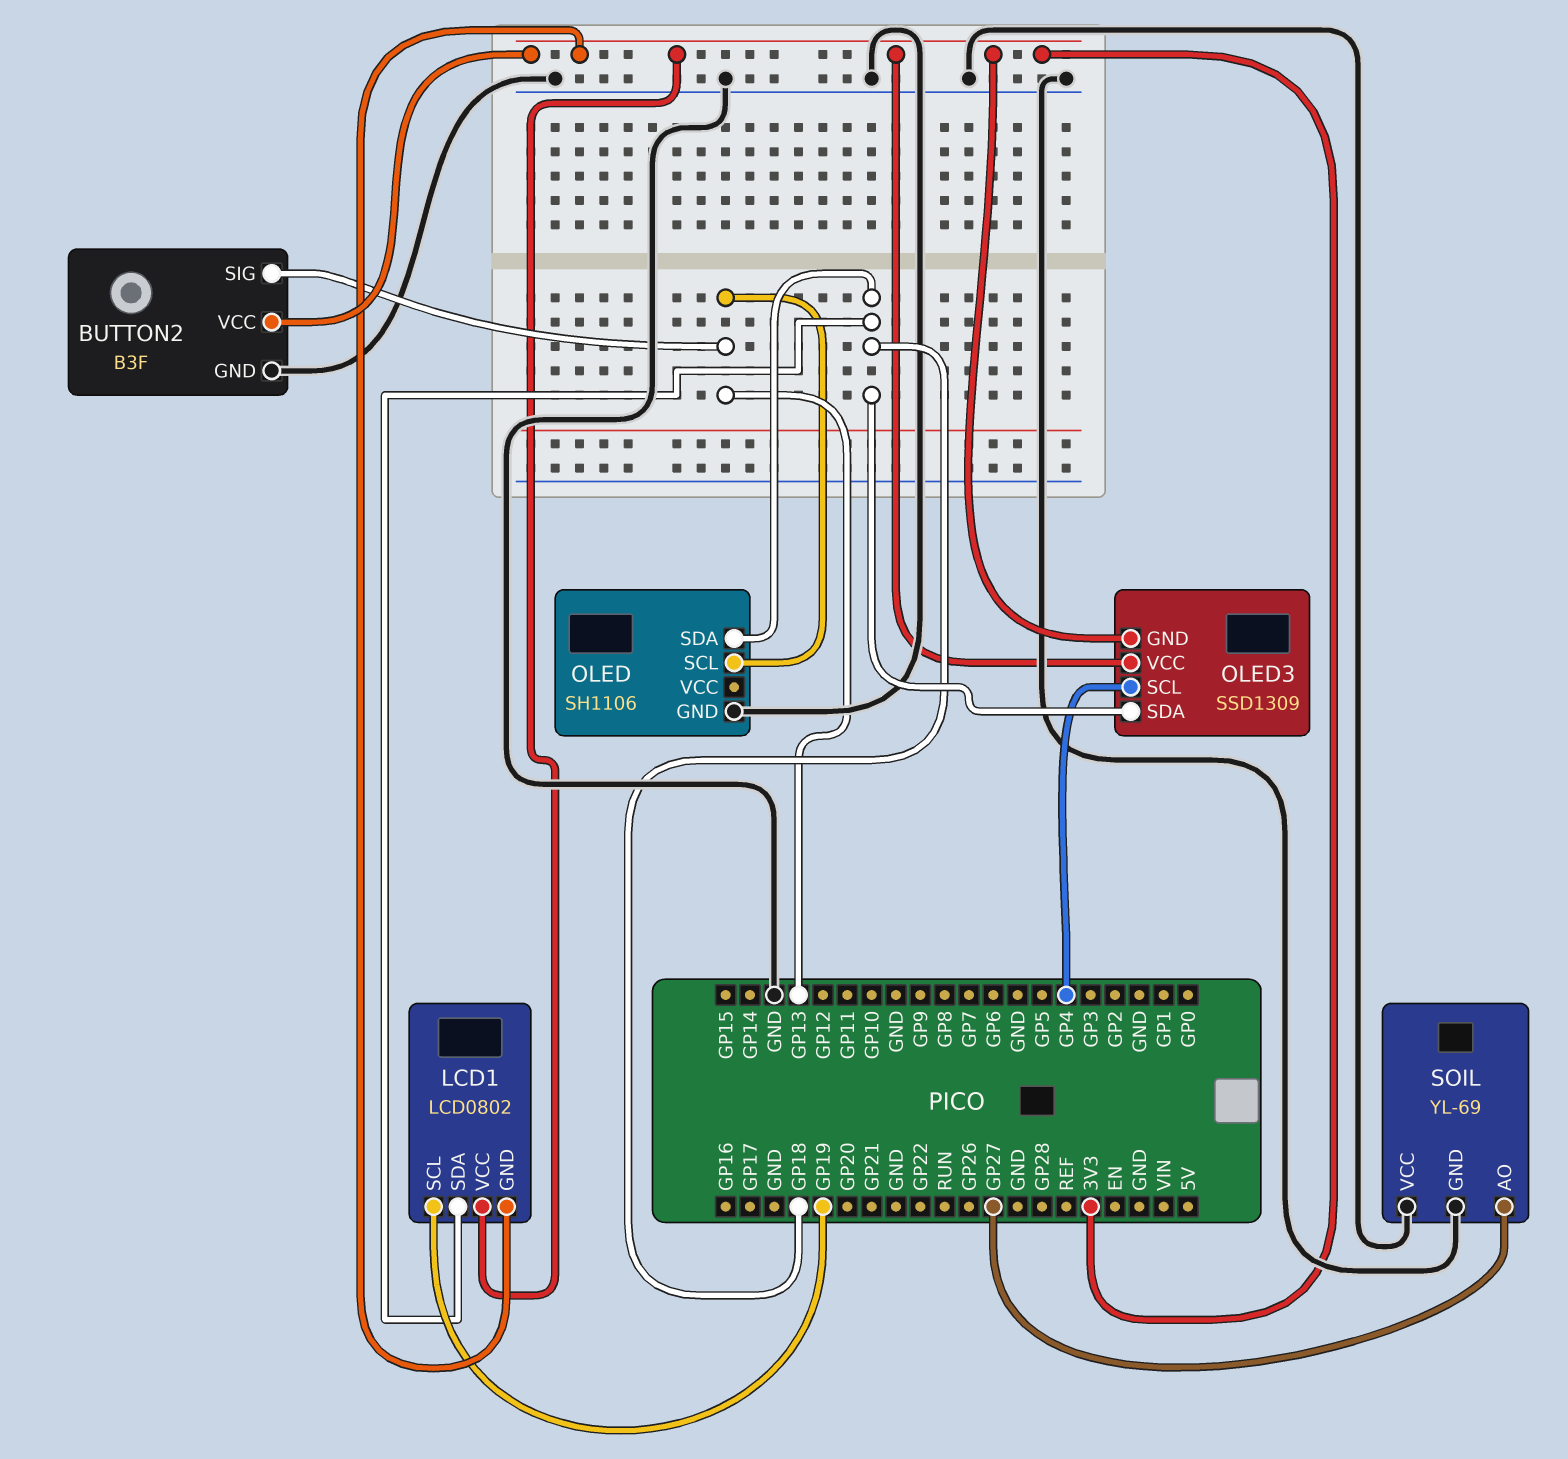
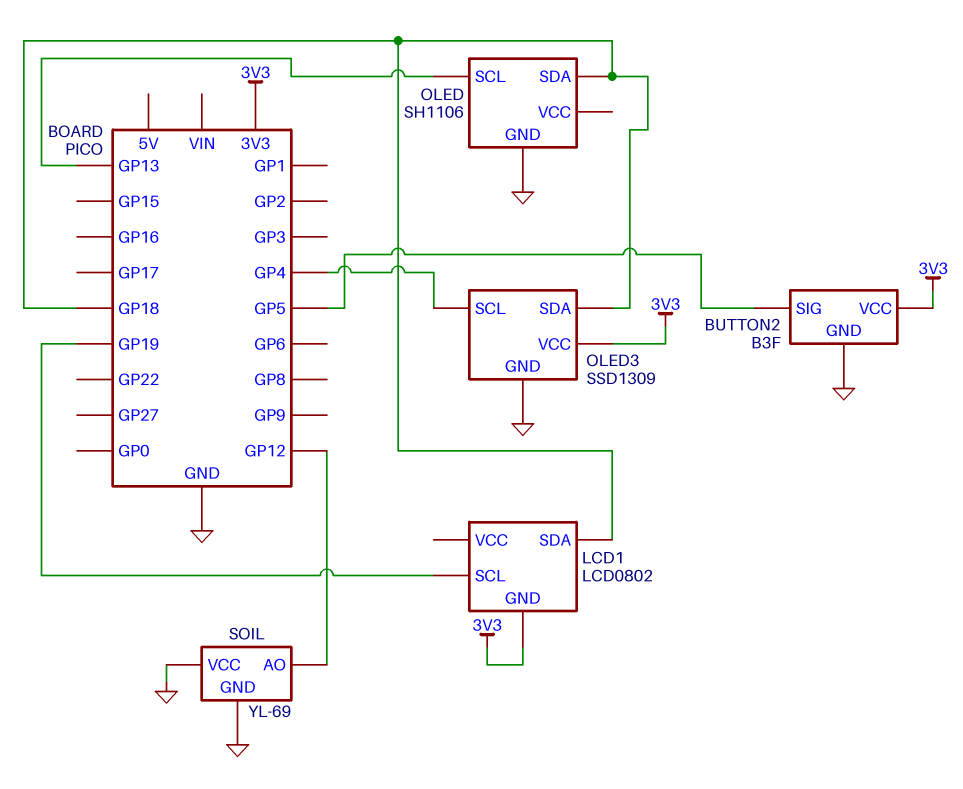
BUTTON2 pin SIG: GP13 -> GP5
LCD1 pin VCC: 3V3 -> none
OLED3 pin GND: 3V3 -> GND
SOIL pin AO: GP27 -> GP12

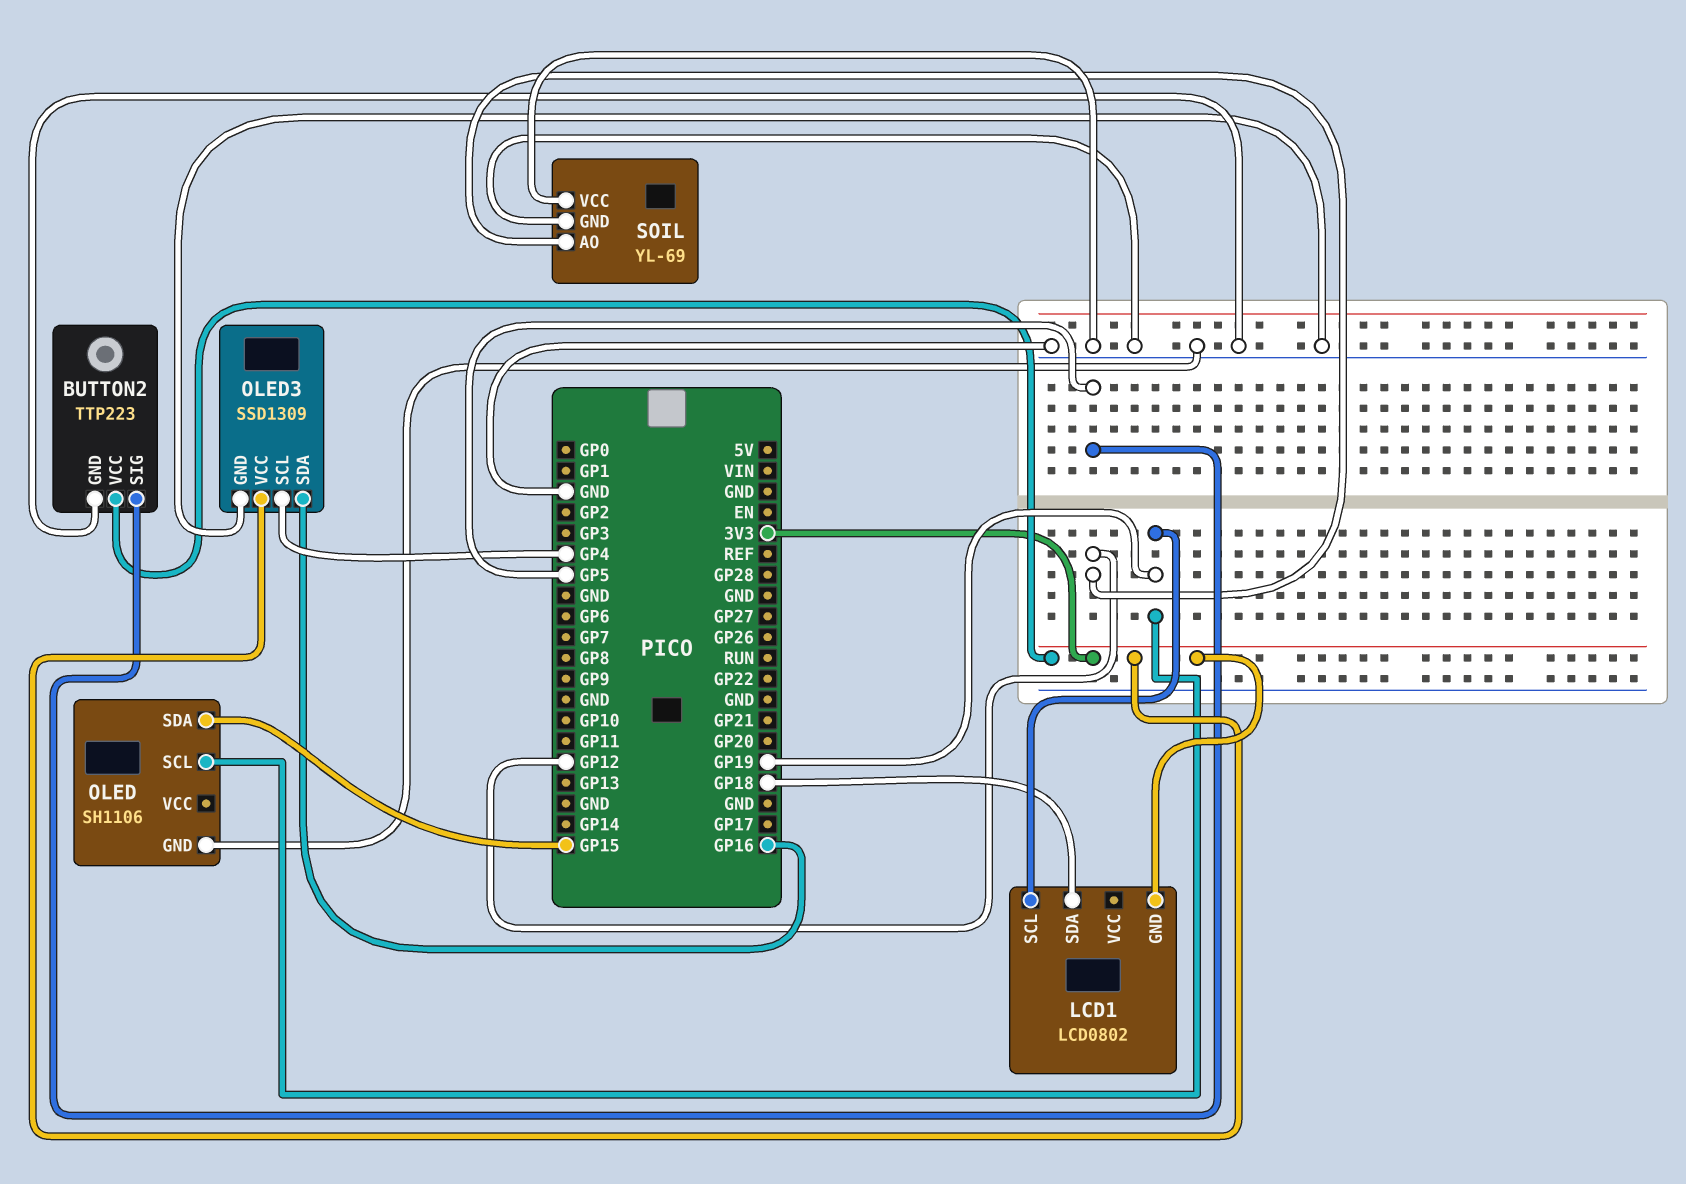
BUTTON2: B3F -> TTP223
OLED pin SCL: GP13 -> GP19
OLED pin SDA: GP18 -> GP15
OLED3 pin SDA: GP18 -> GP16

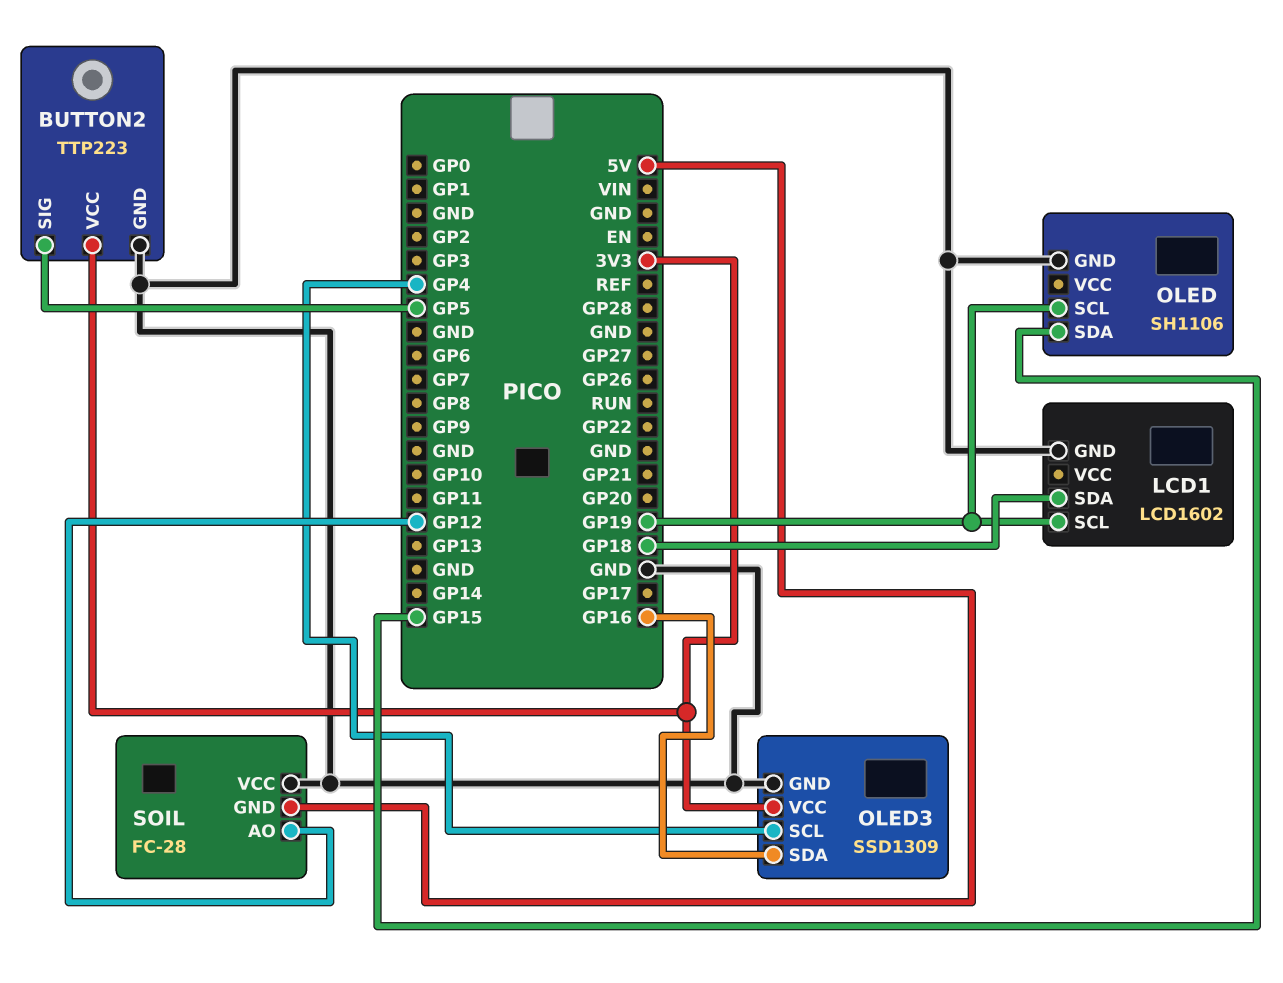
LCD1: LCD0802 -> LCD1602
LCD1 pin GND: 3V3 -> GND
SOIL: YL-69 -> FC-28
SOIL pin GND: GND -> 5V

